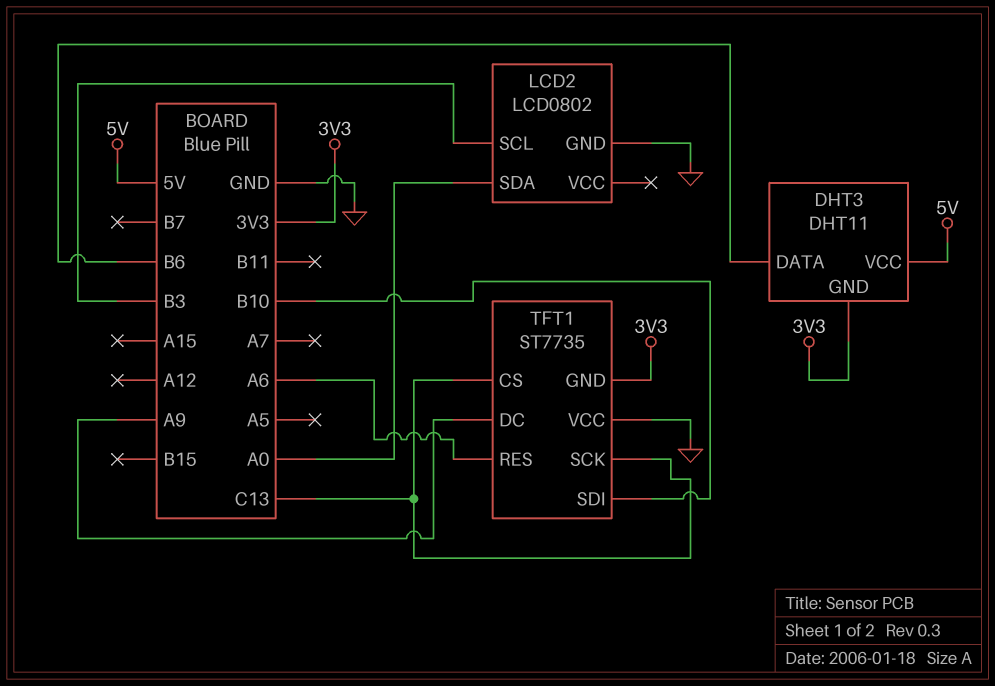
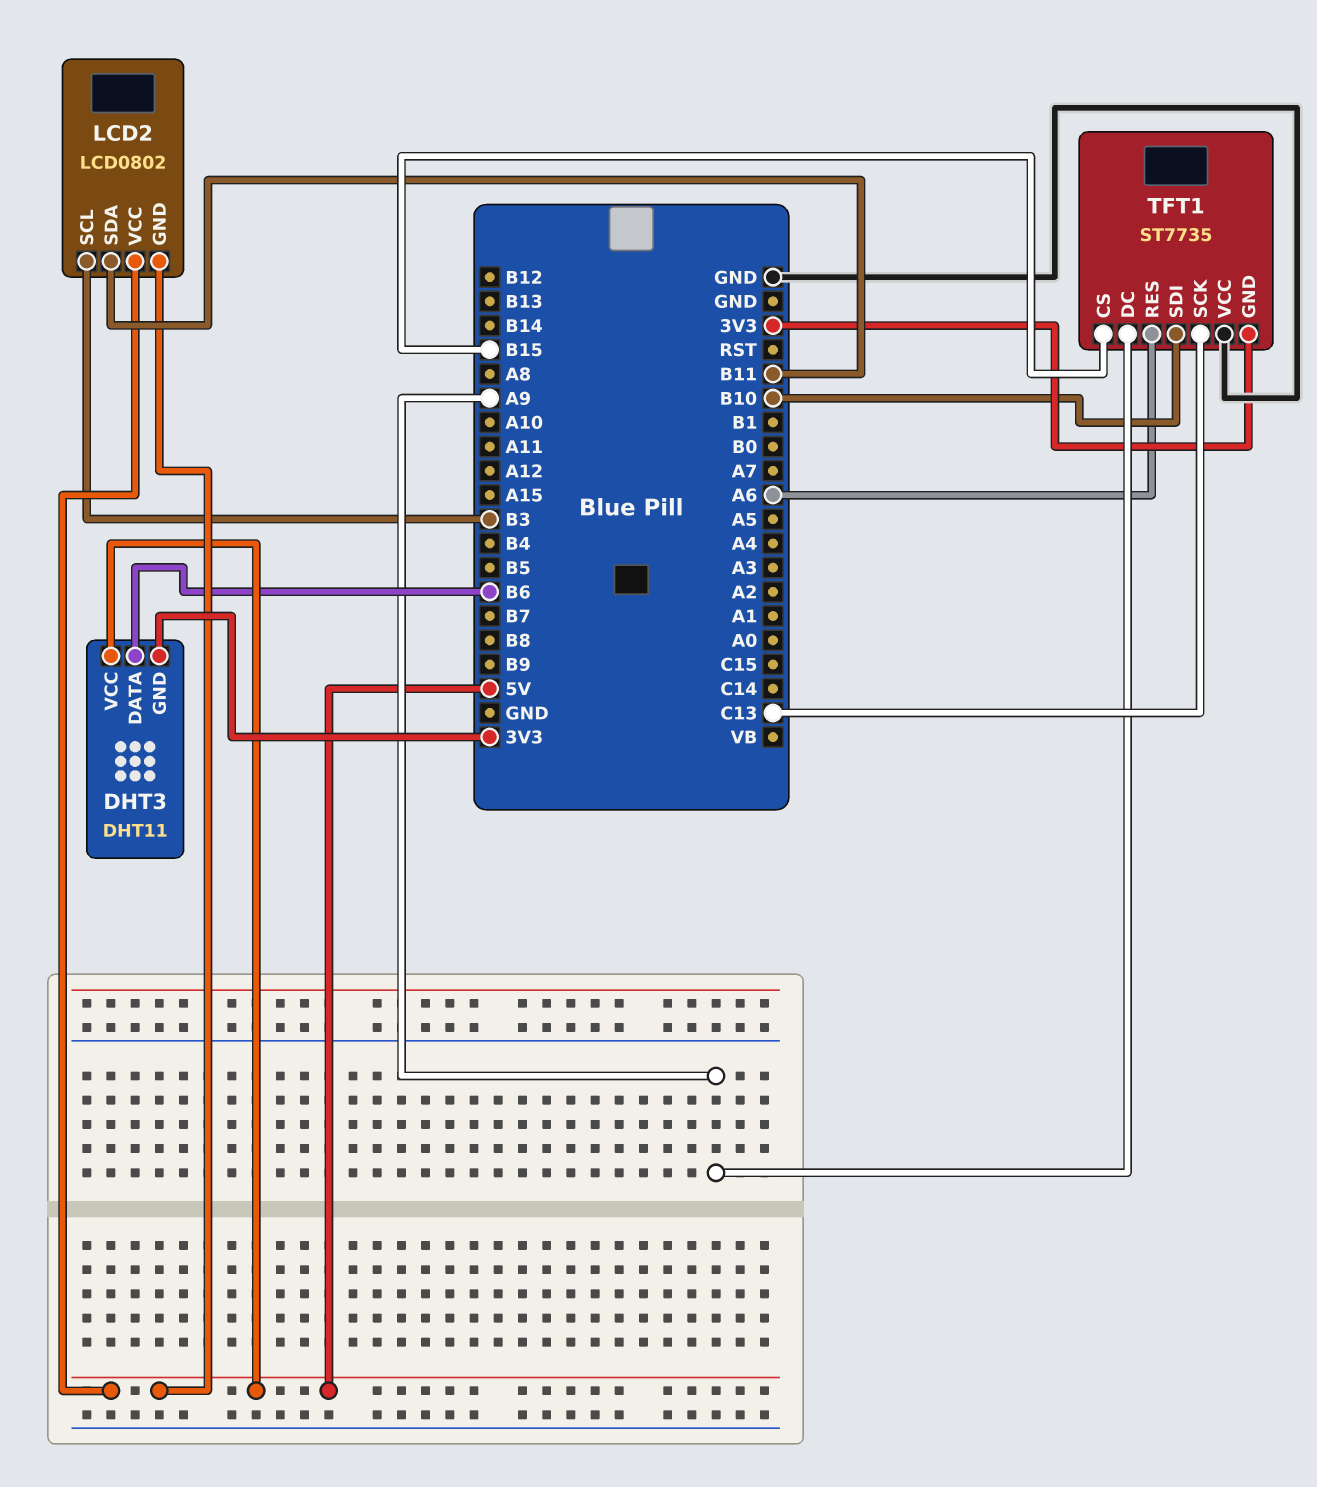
LCD2 pin GND: GND -> 5V
LCD2 pin SDA: A0 -> B11
LCD2 pin VCC: none -> 5V
TFT1 pin CS: C13 -> B15

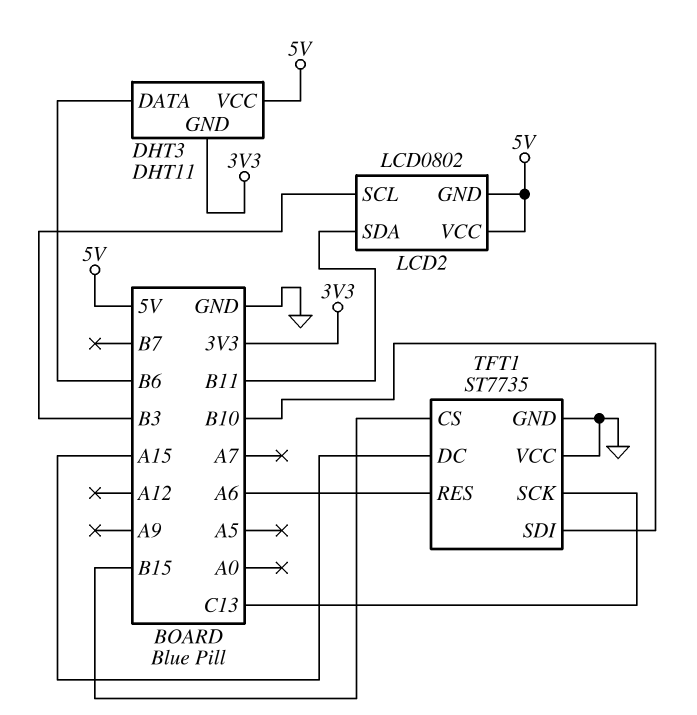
TFT1 pin DC: A9 -> A15
TFT1 pin GND: 3V3 -> GND

